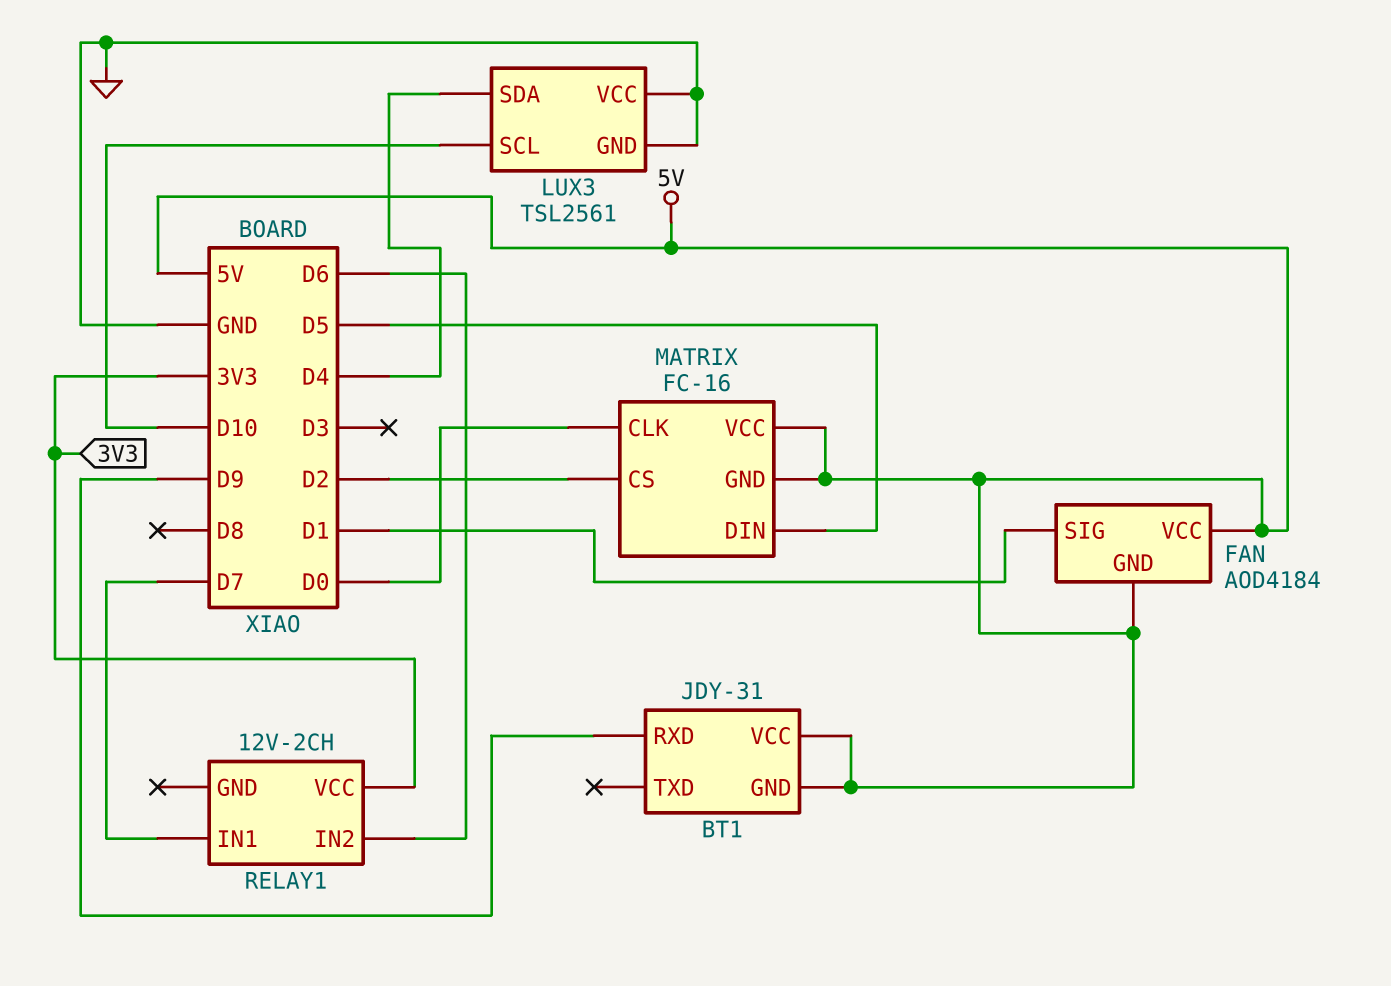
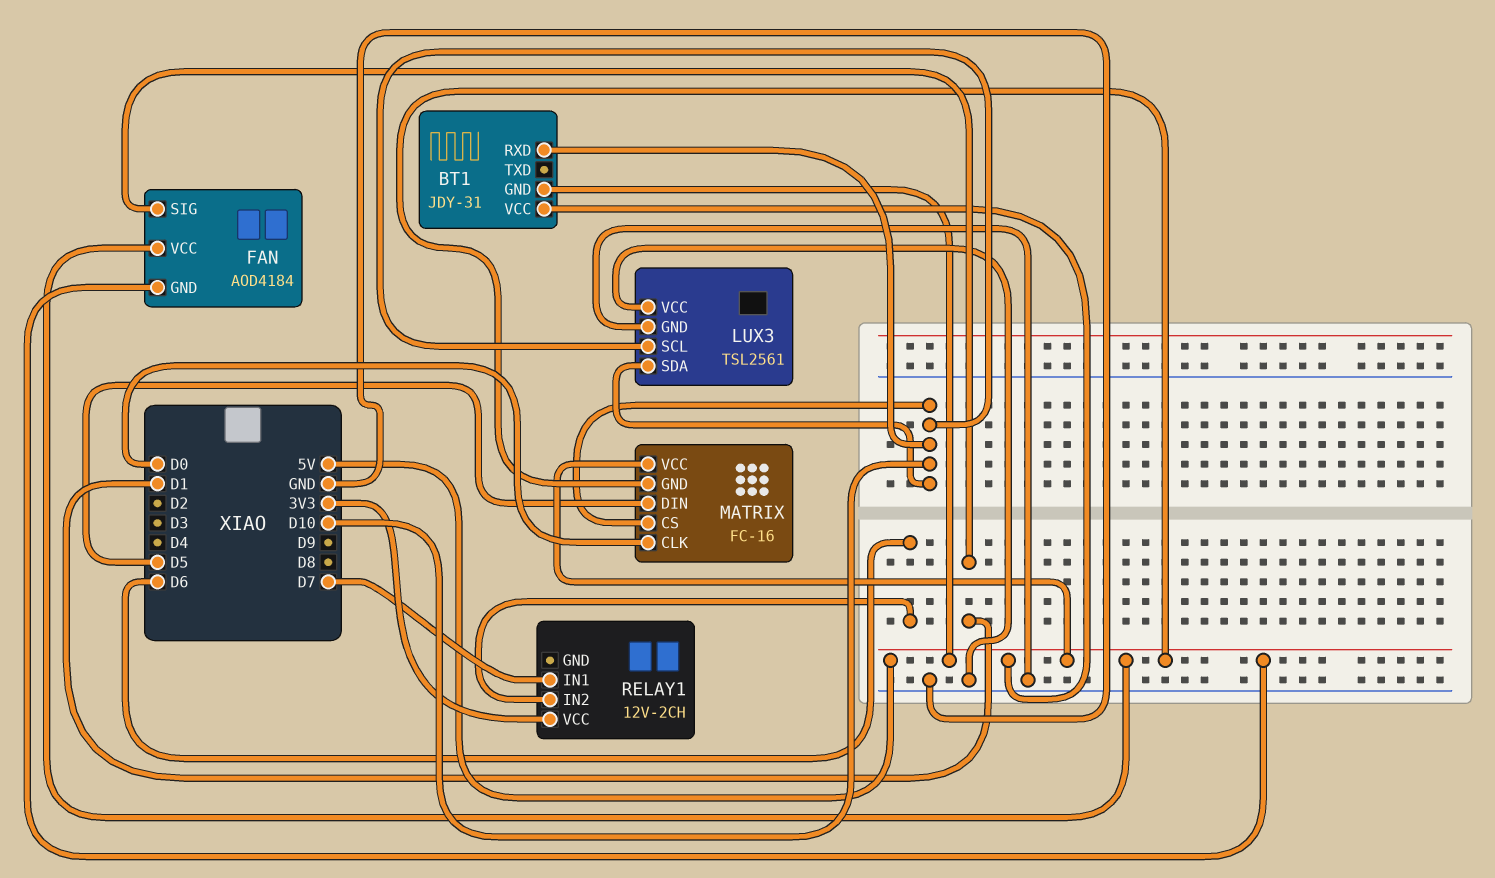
BT1 pin RXD: D9 -> D10
LUX3 pin SDA: D4 -> D10
MATRIX pin CS: D2 -> D10

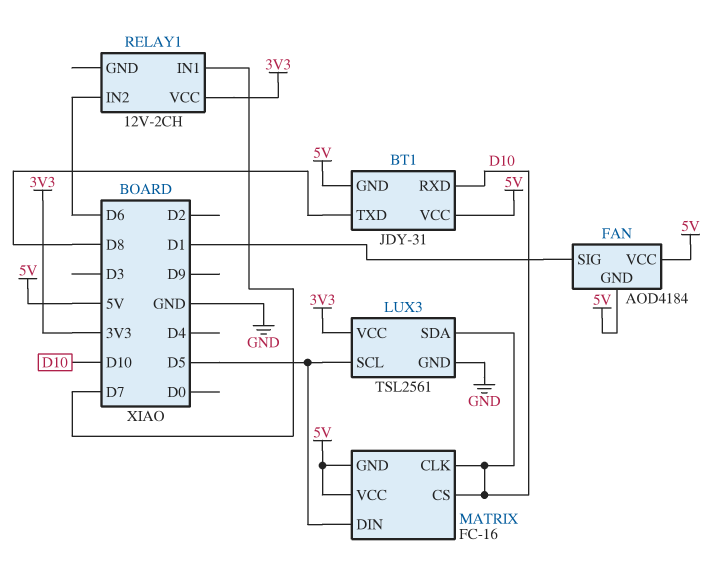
BT1 pin TXD: none -> D8
LUX3 pin SCL: D10 -> D5
LUX3 pin VCC: GND -> 3V3
MATRIX pin CLK: D0 -> D10

